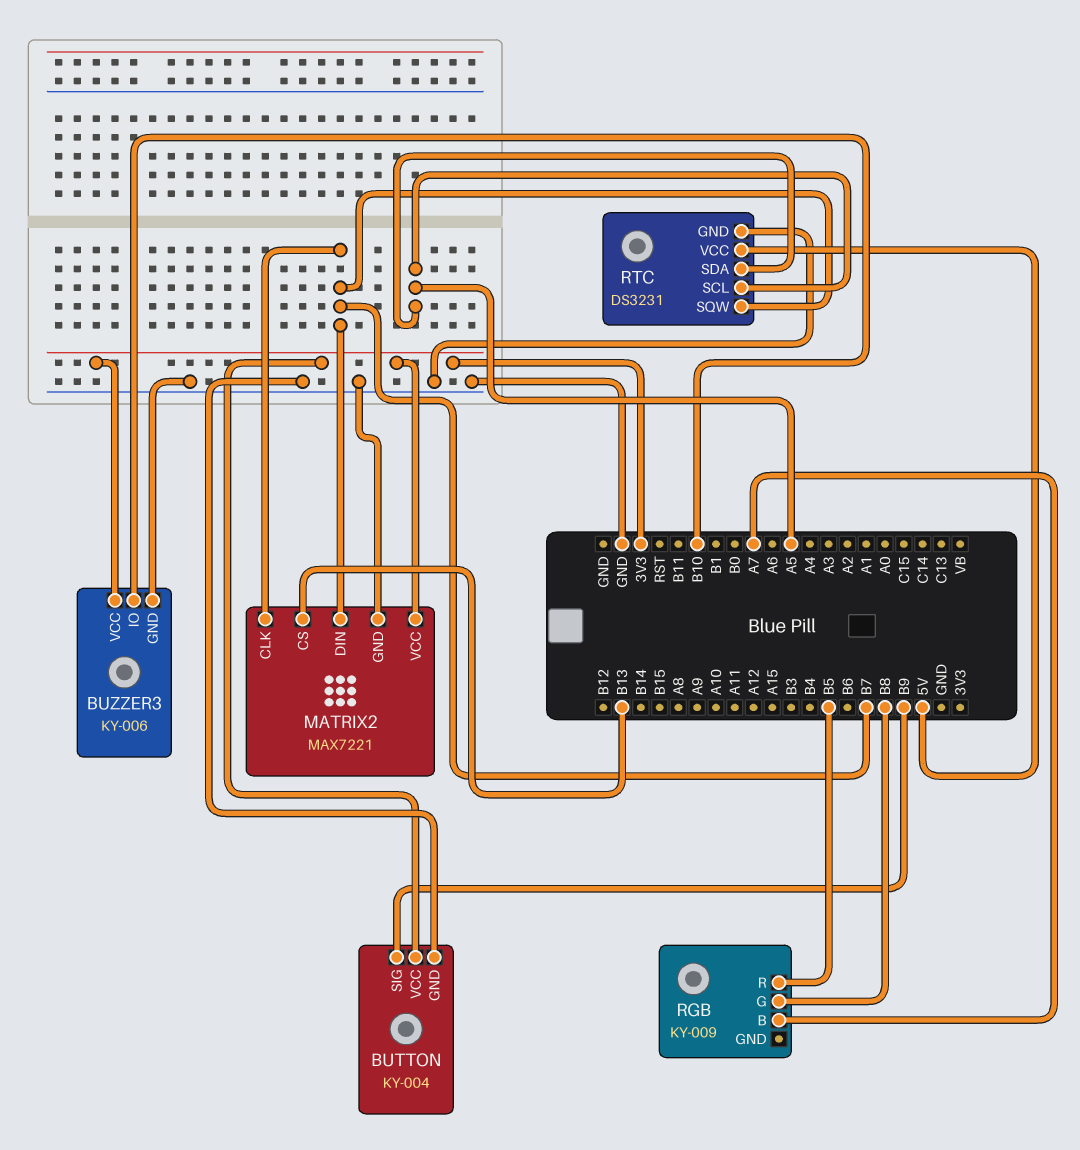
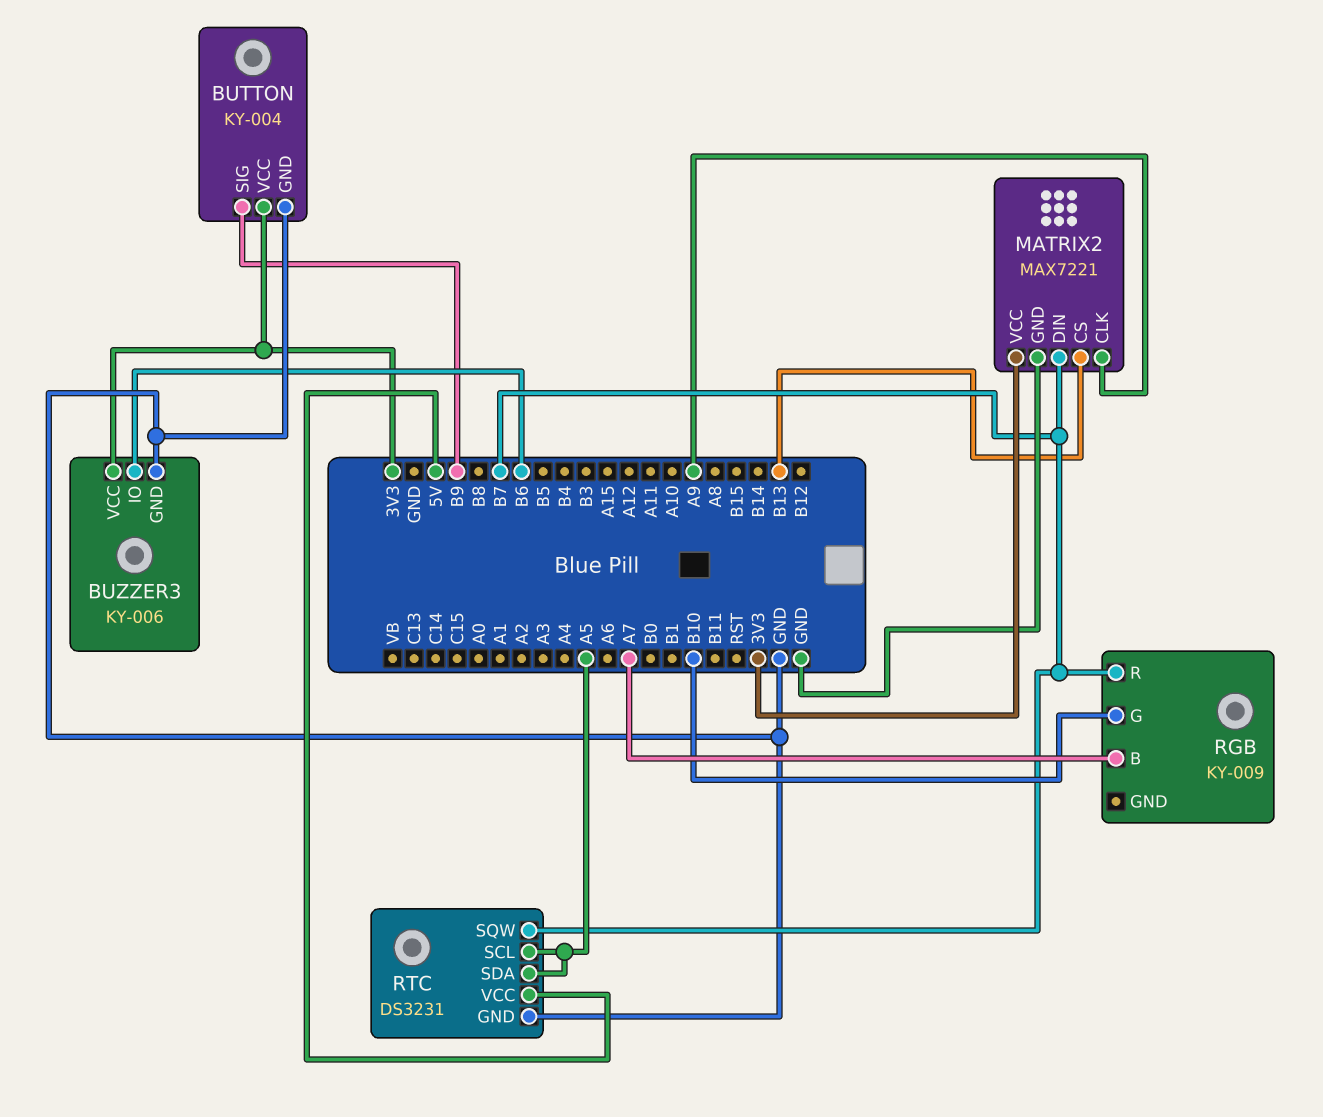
BUZZER3 pin IO: B10 -> B6
MATRIX2 pin CLK: B7 -> A9
RGB pin G: B8 -> B10
RGB pin R: B5 -> B7

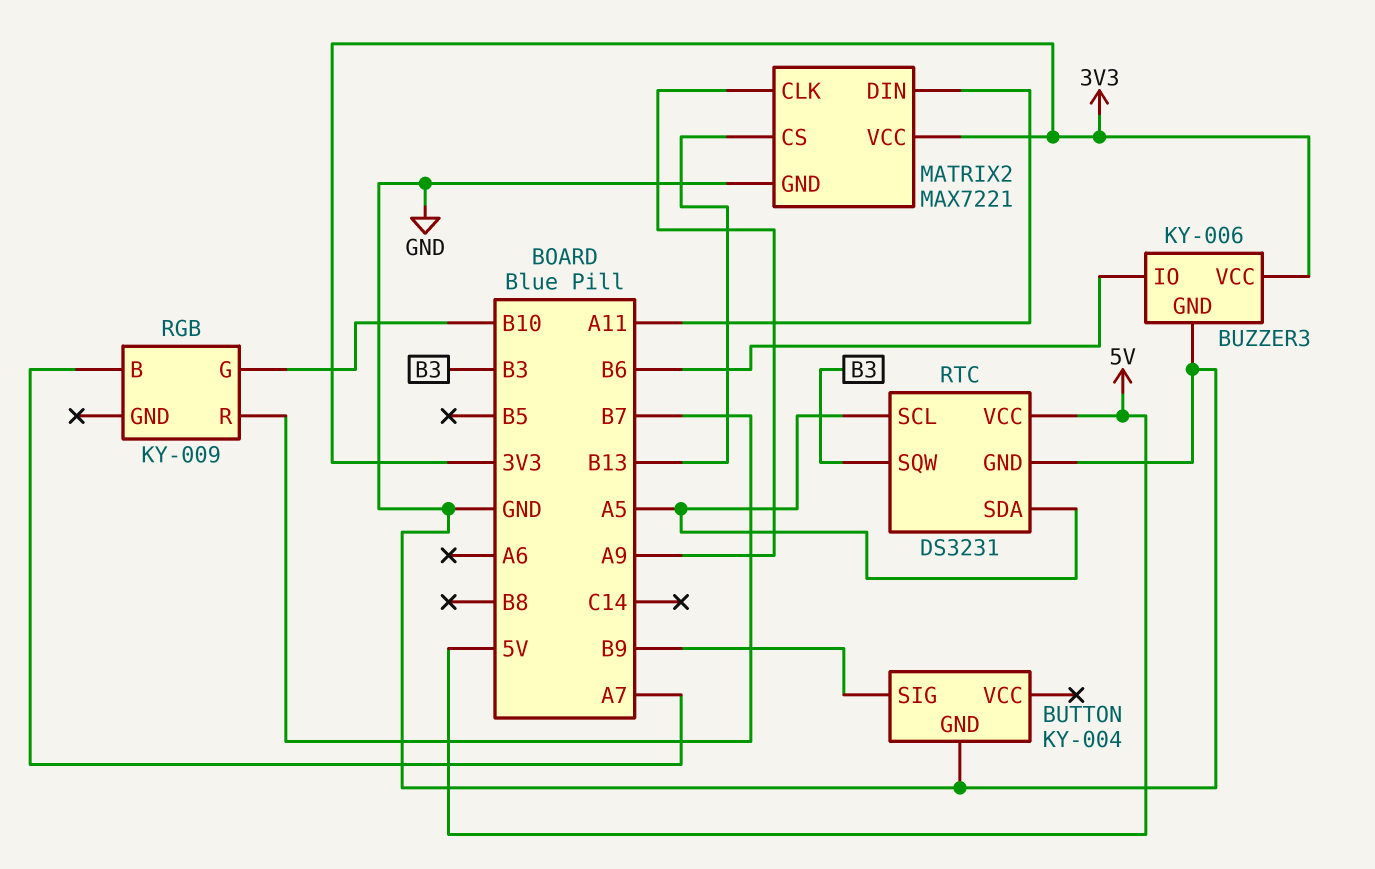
BUTTON pin VCC: 3V3 -> none
MATRIX2 pin DIN: B7 -> A11
RTC pin SQW: B7 -> B3

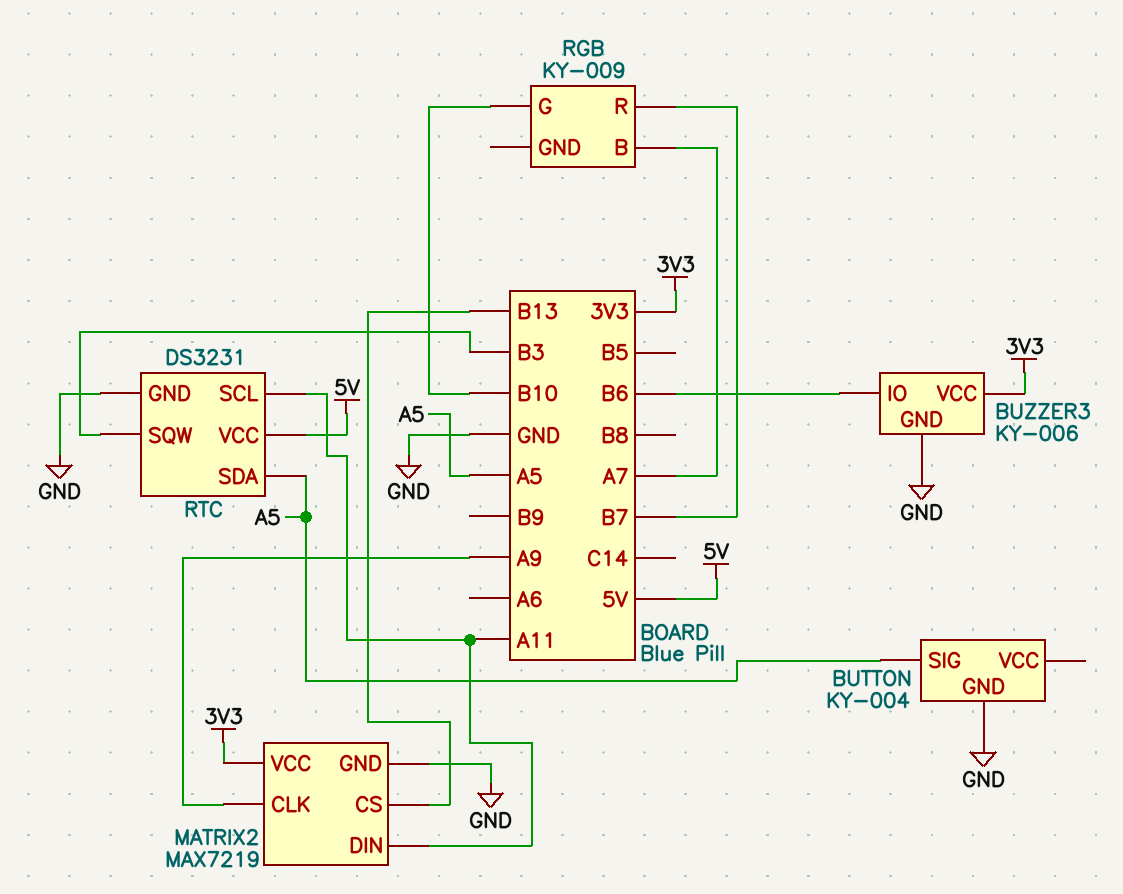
BUTTON pin SIG: B9 -> A5
MATRIX2: MAX7221 -> MAX7219
RTC pin SCL: A5 -> A11

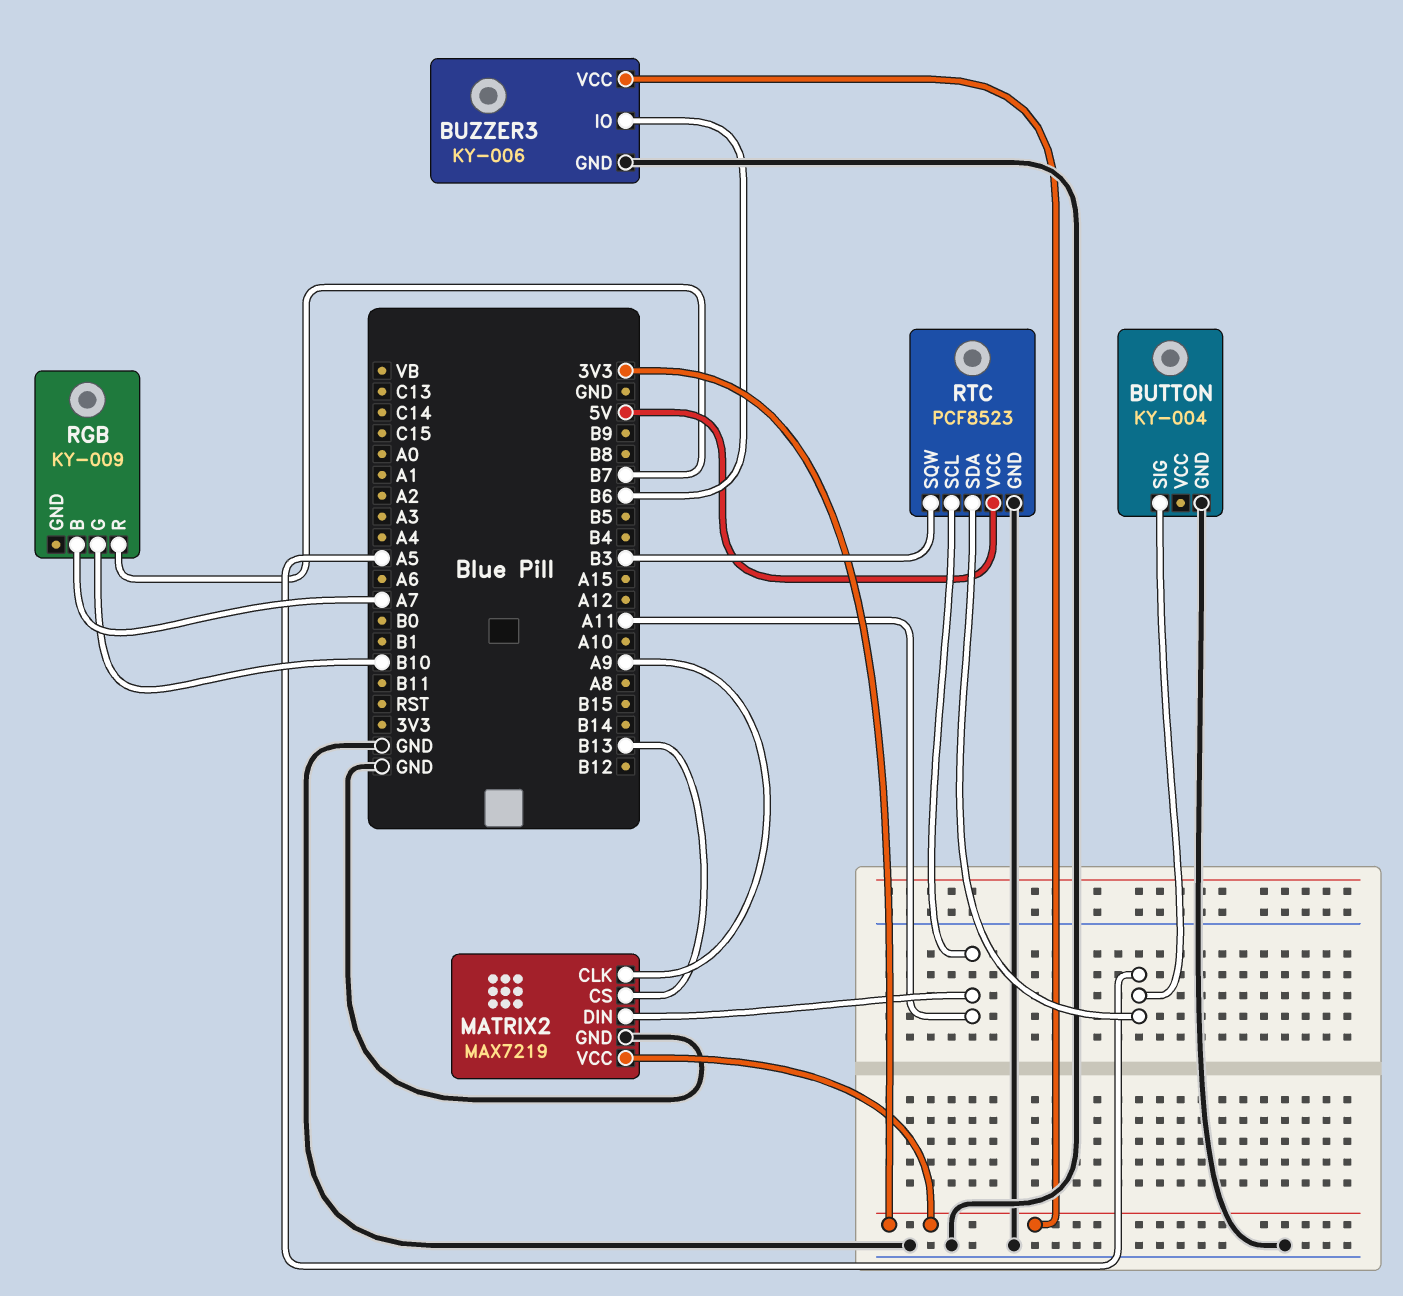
RTC: DS3231 -> PCF8523

